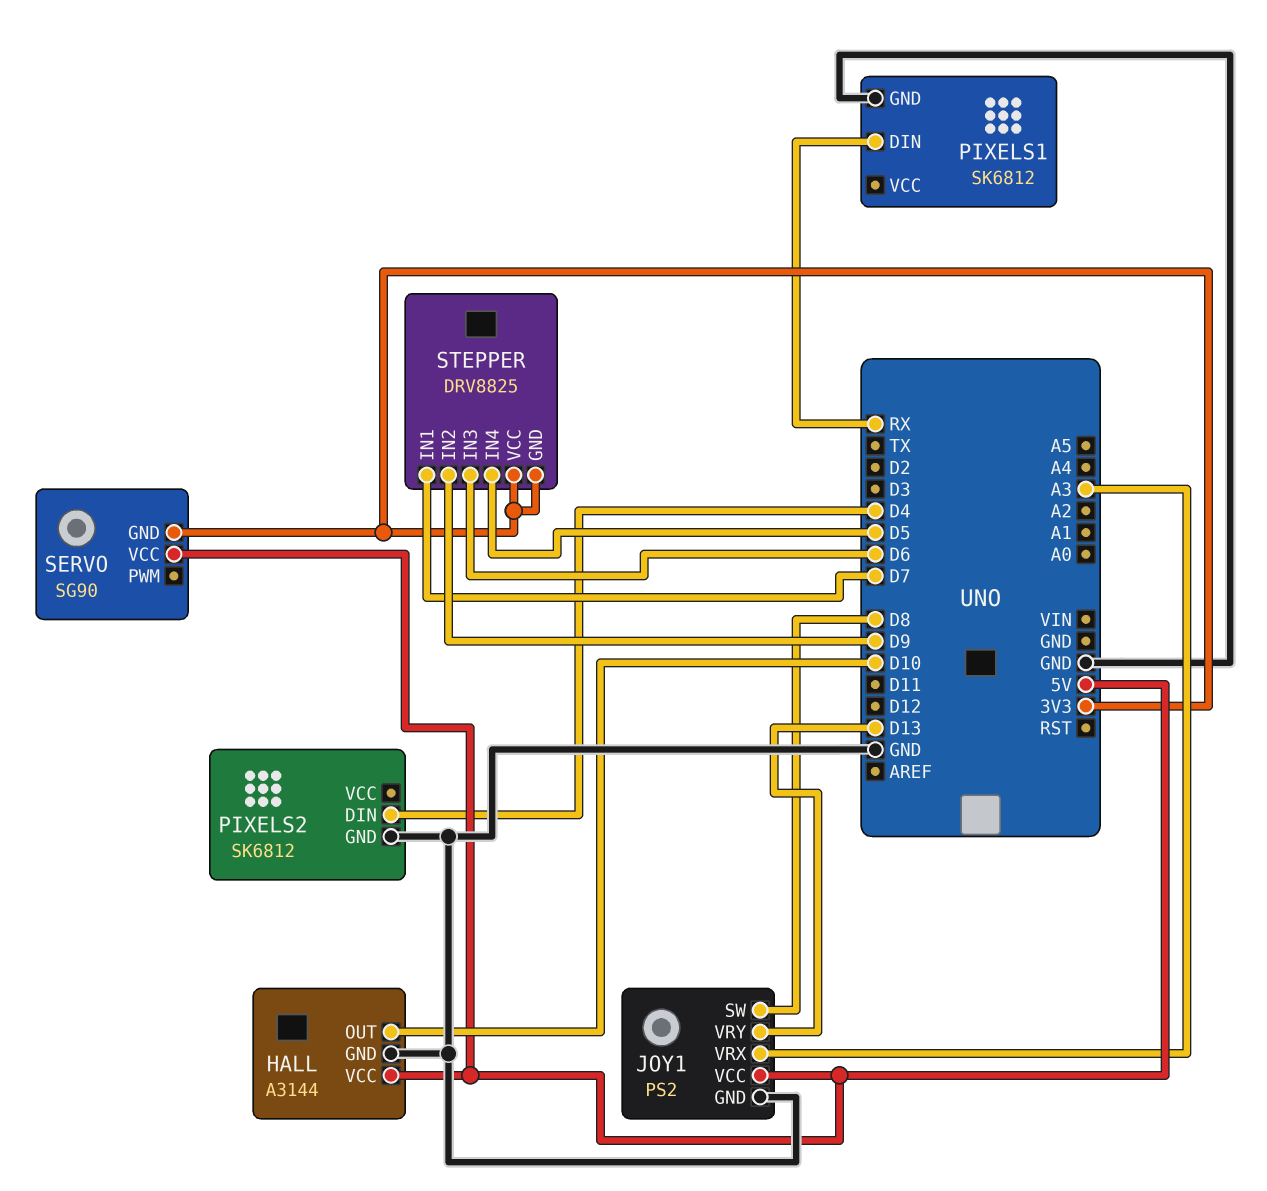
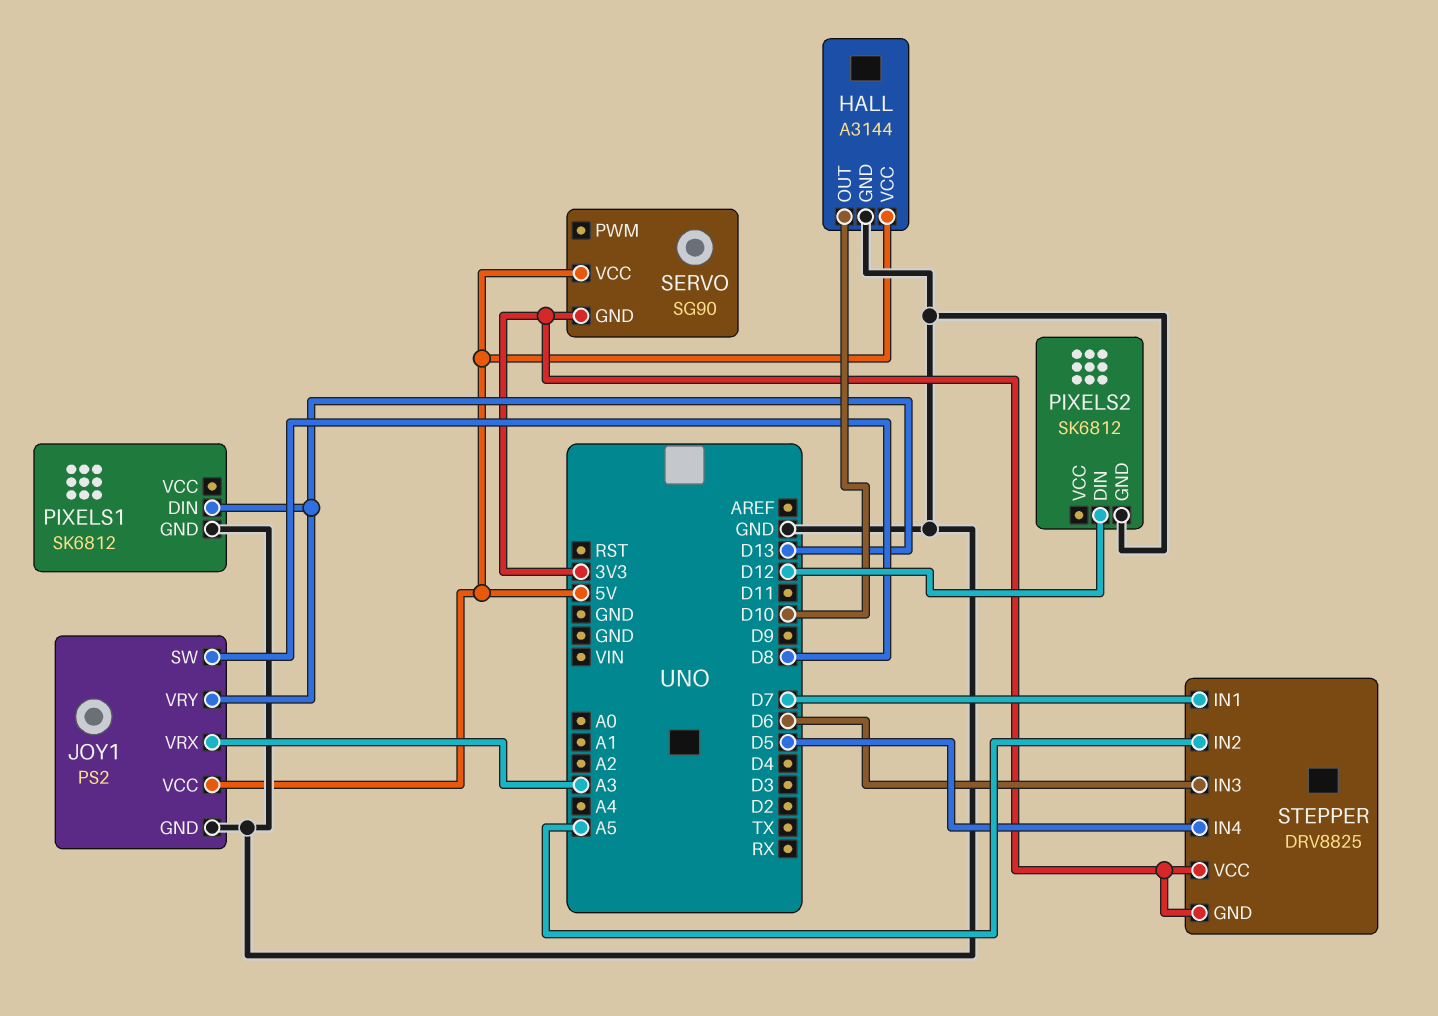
PIXELS1 pin DIN: RX -> D13
PIXELS2 pin DIN: D4 -> D12
STEPPER pin IN2: D9 -> A5

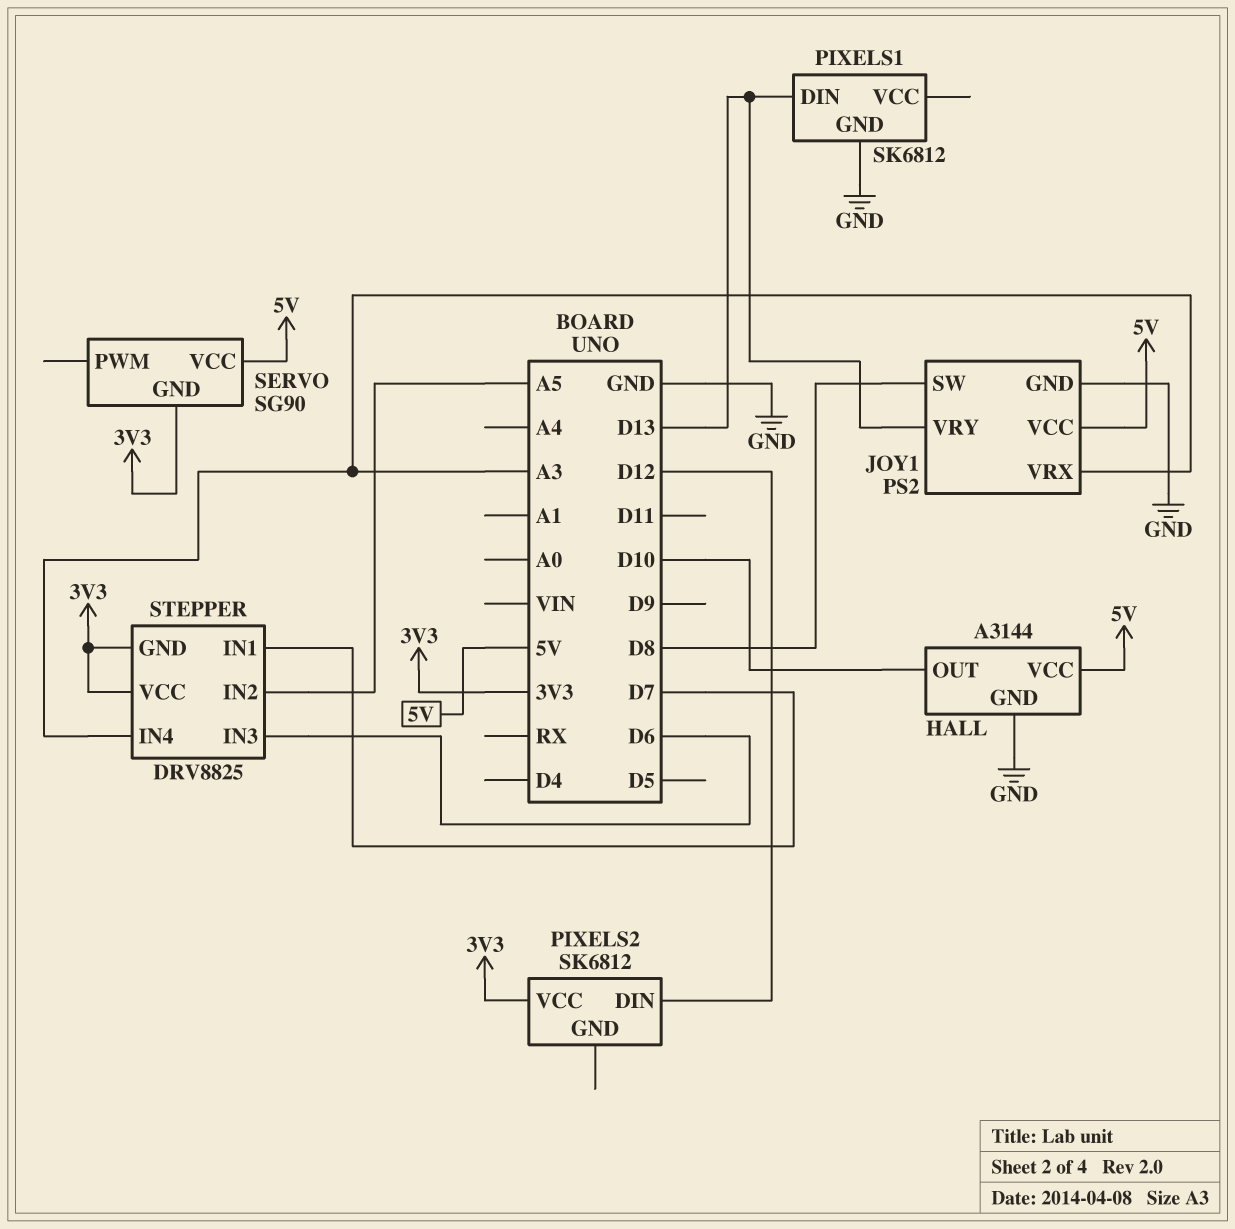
PIXELS2 pin GND: GND -> none
PIXELS2 pin VCC: none -> 3V3
STEPPER pin IN4: D5 -> A3

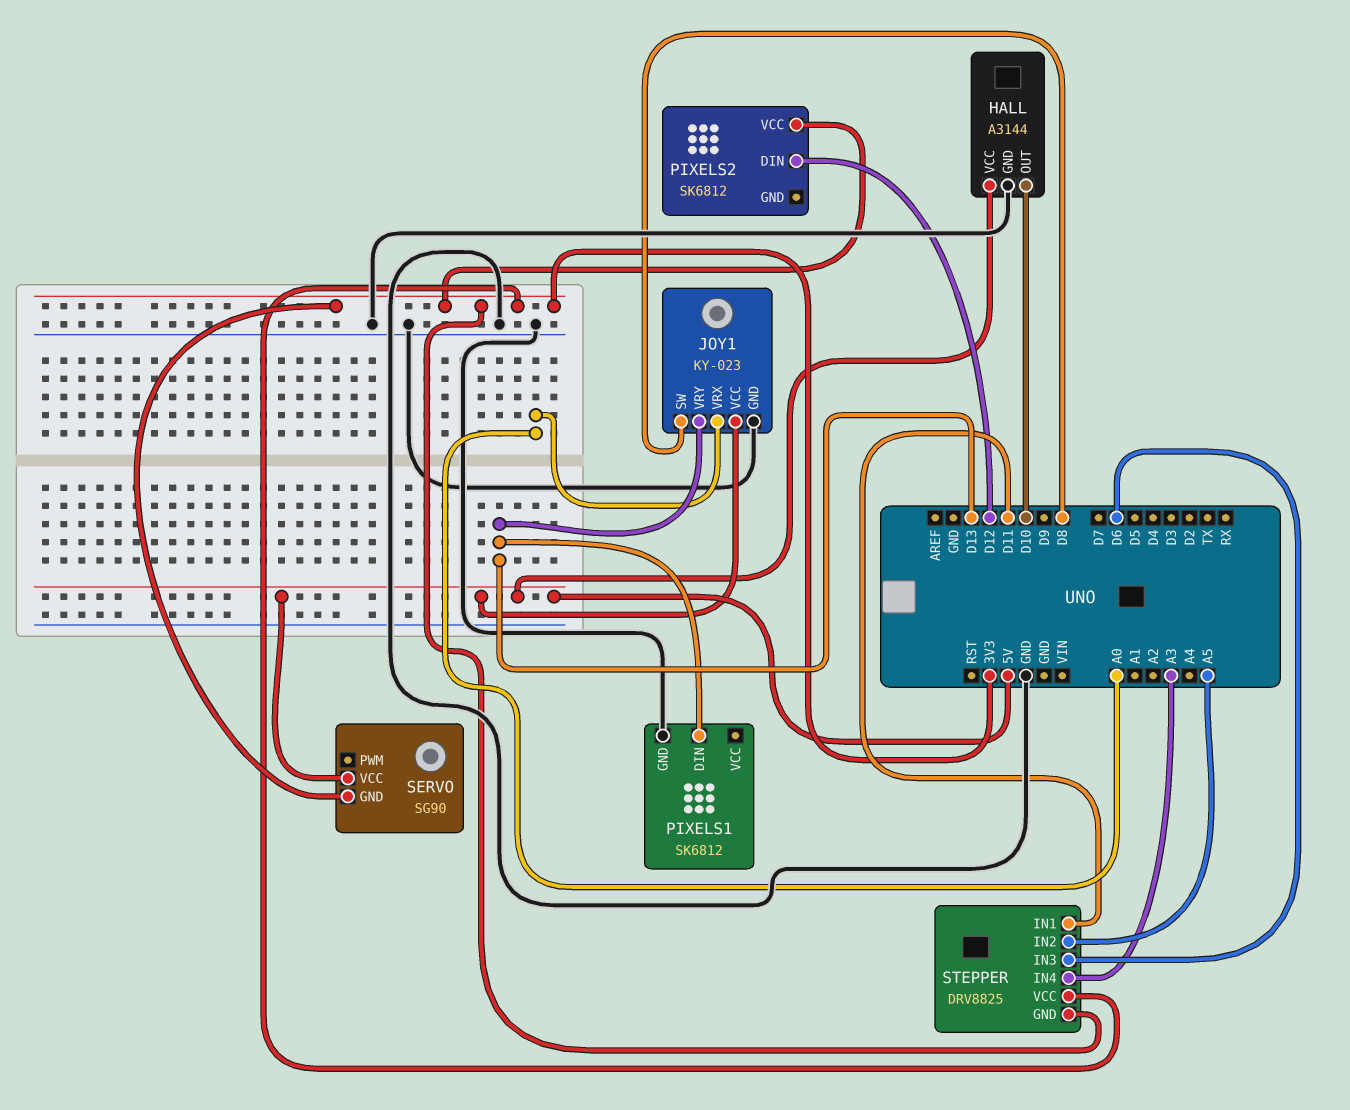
JOY1: PS2 -> KY-023
JOY1 pin VRX: A3 -> A0
STEPPER pin IN1: D7 -> D11

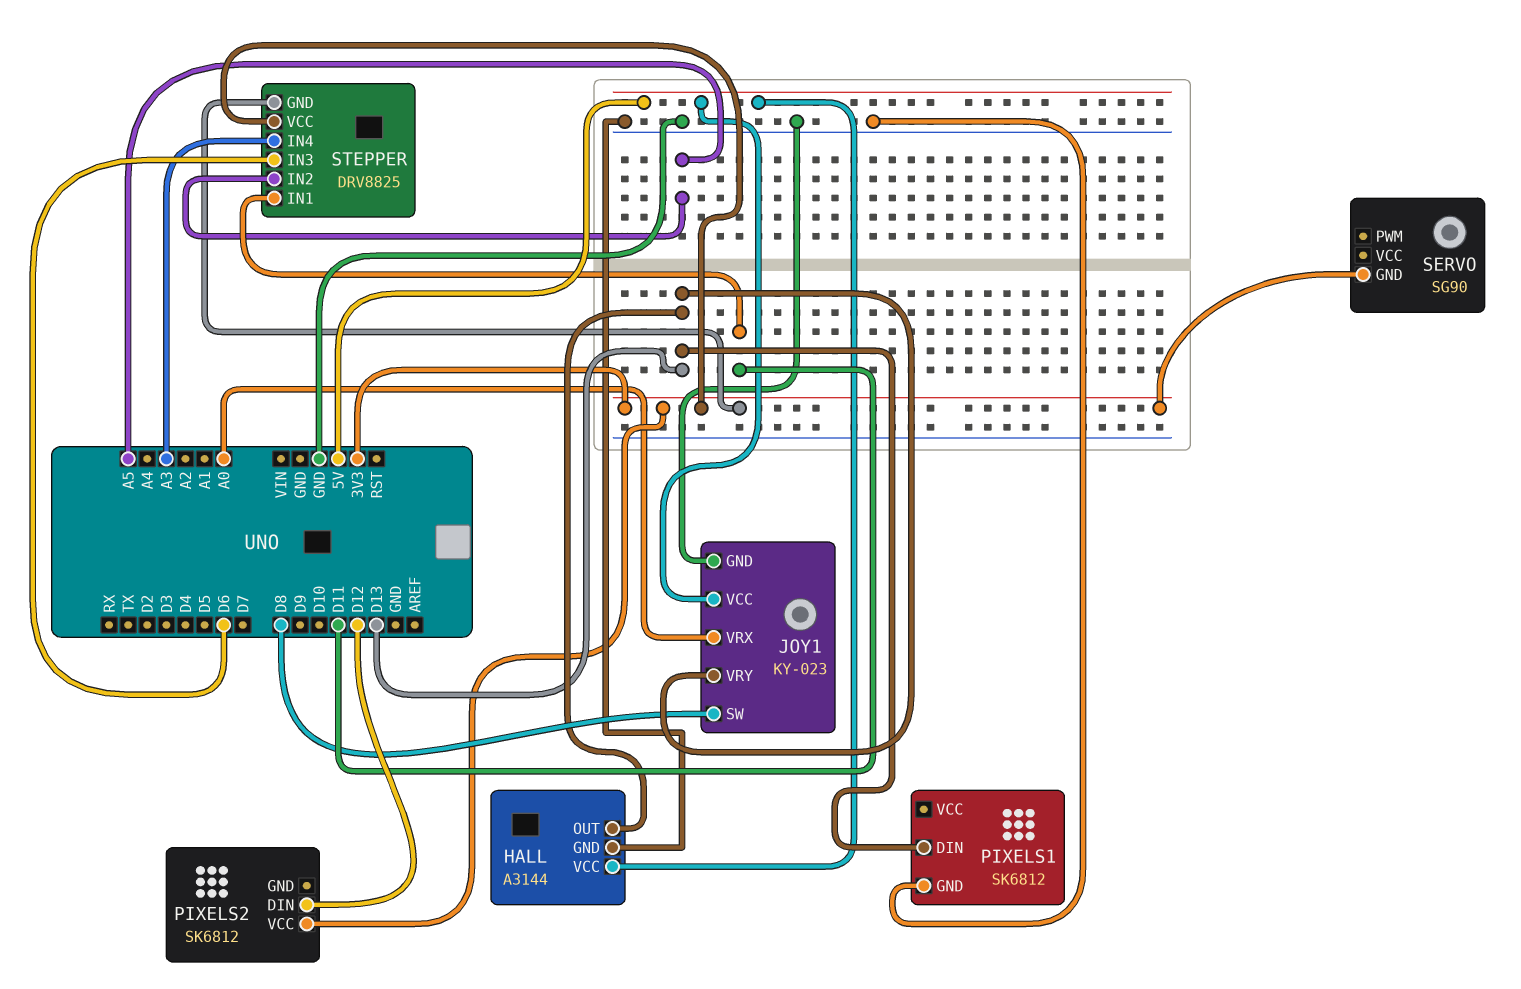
HALL pin OUT: D10 -> D13
SERVO pin VCC: 5V -> none

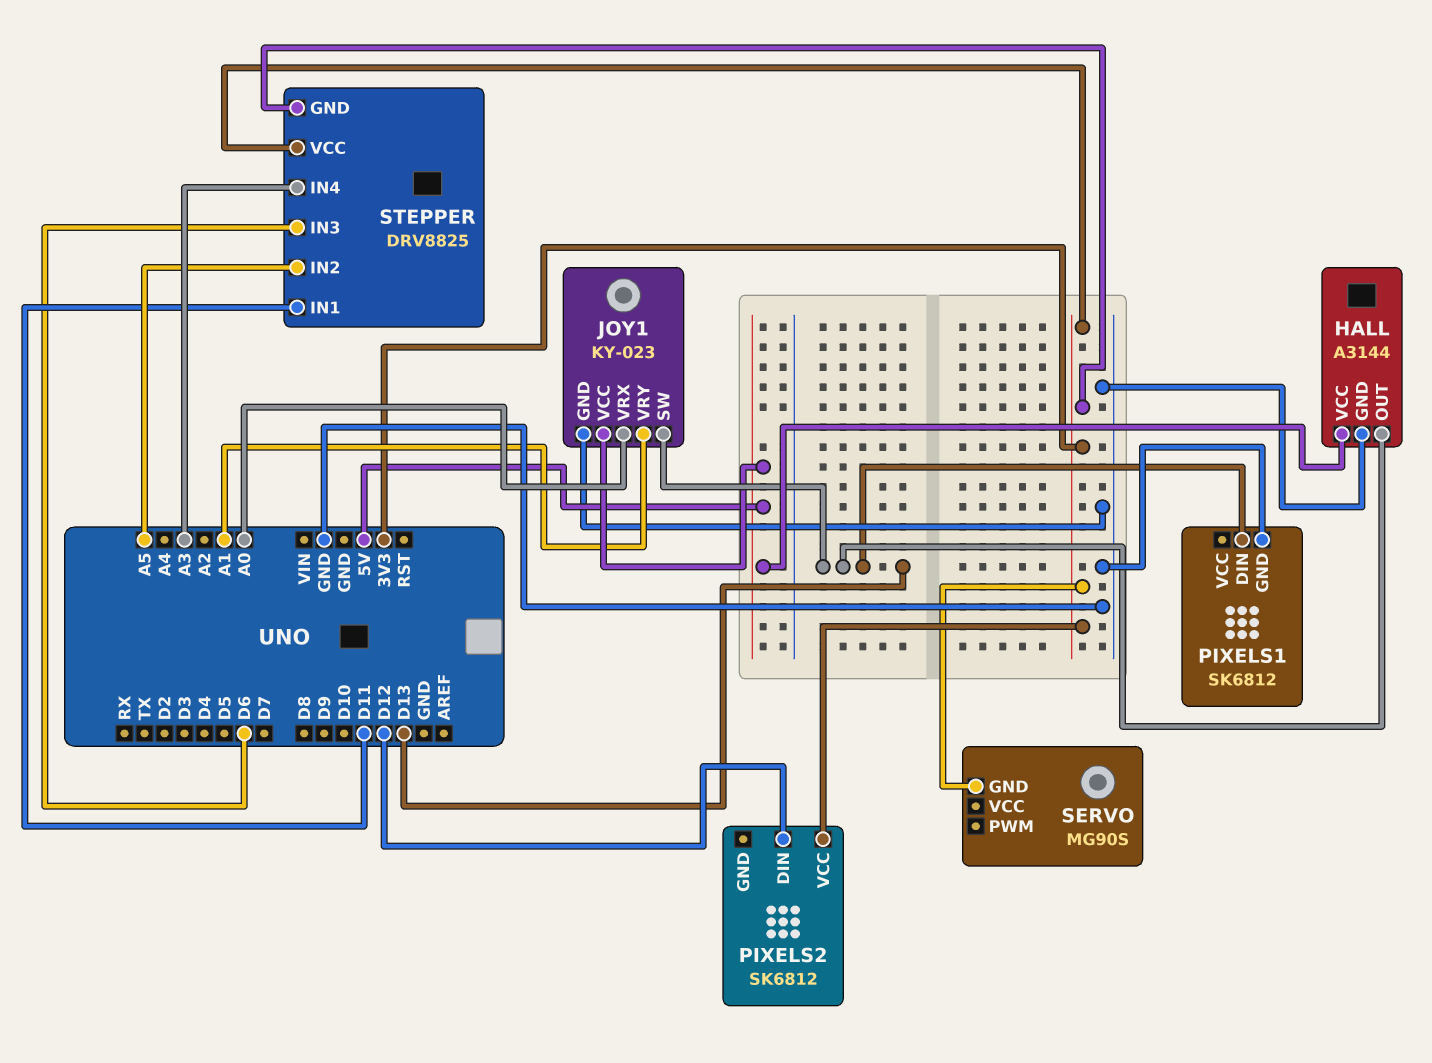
JOY1 pin SW: D8 -> D13
JOY1 pin VRY: D13 -> A1
SERVO: SG90 -> MG90S

